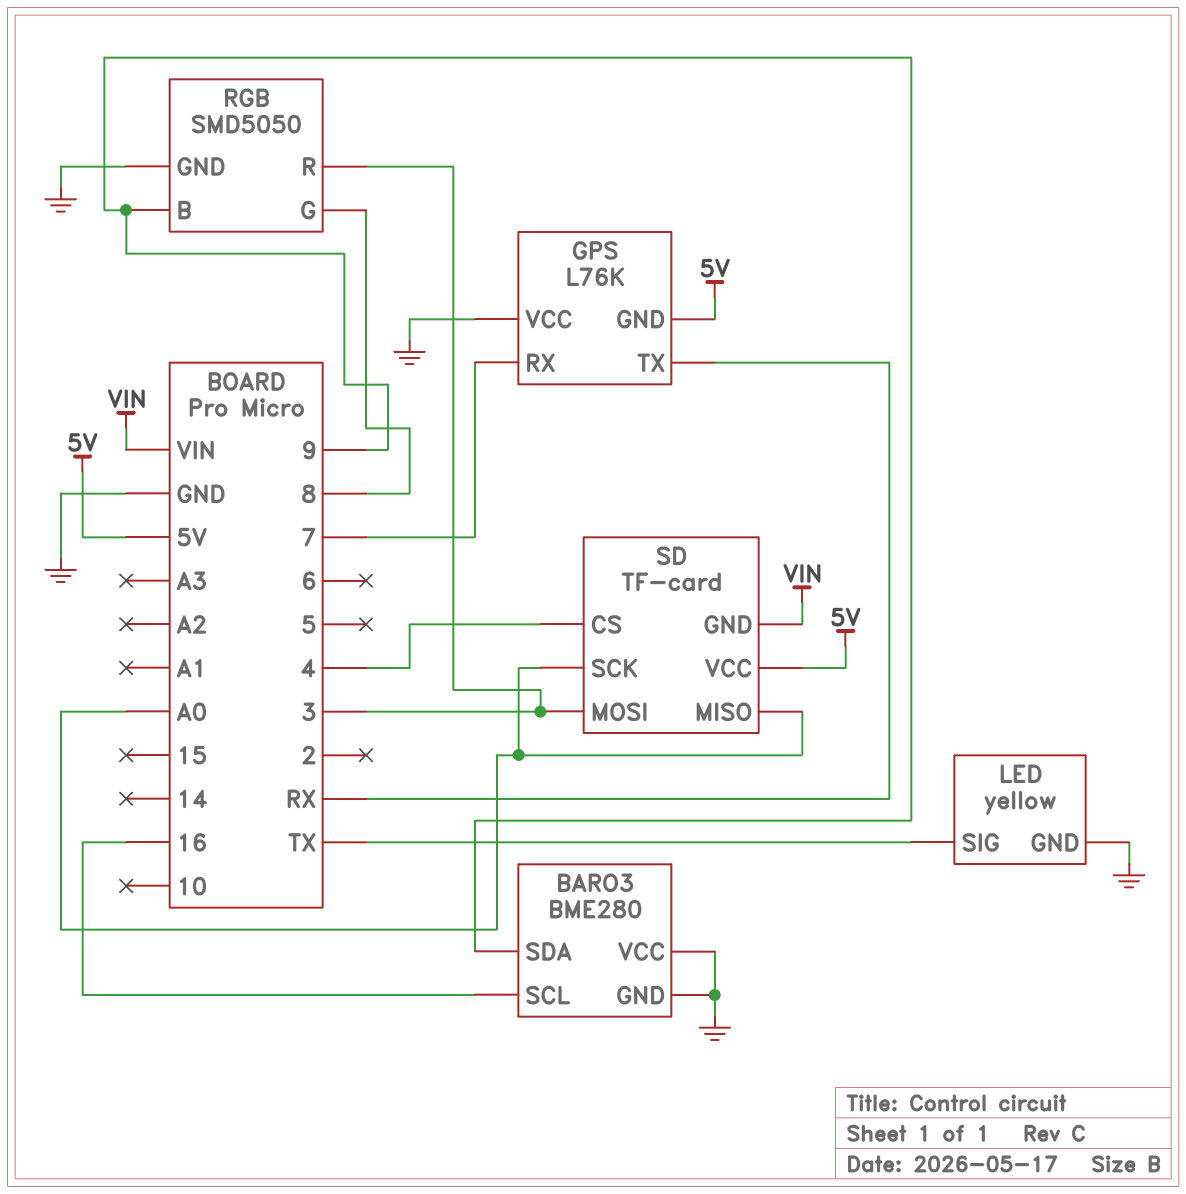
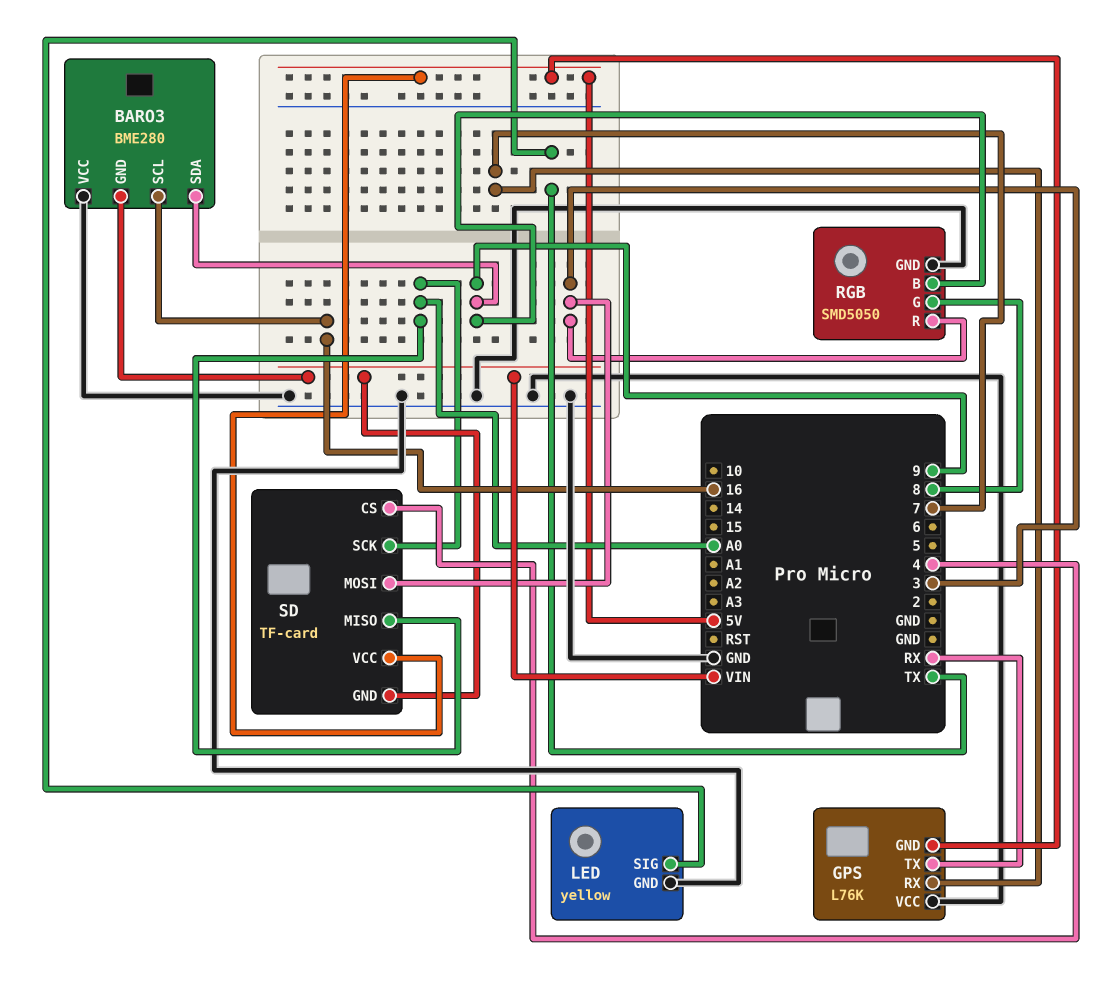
BARO3 pin GND: GND -> VIN

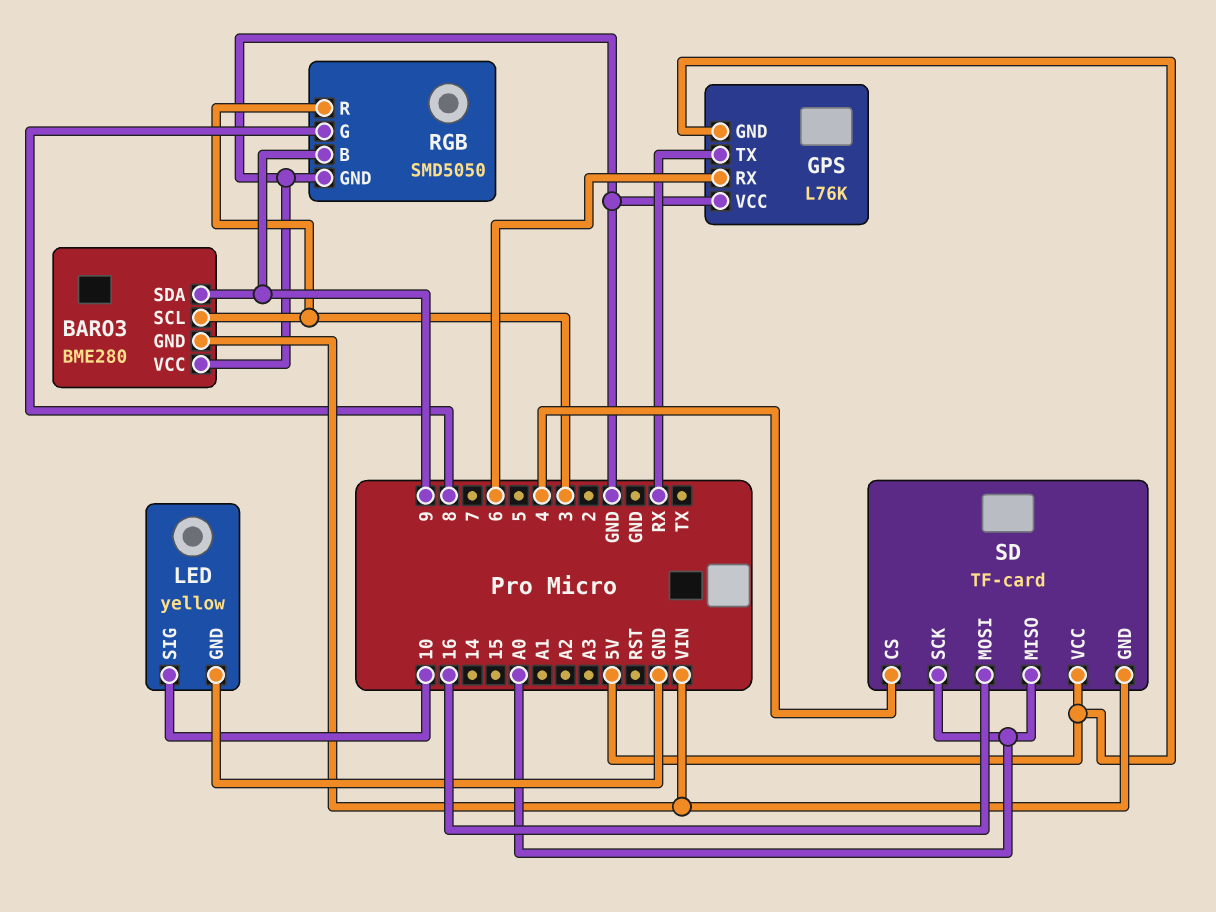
BARO3 pin SCL: 16 -> 3
GPS pin RX: 7 -> 6
LED pin SIG: TX -> 10
SD pin MOSI: 3 -> 16

